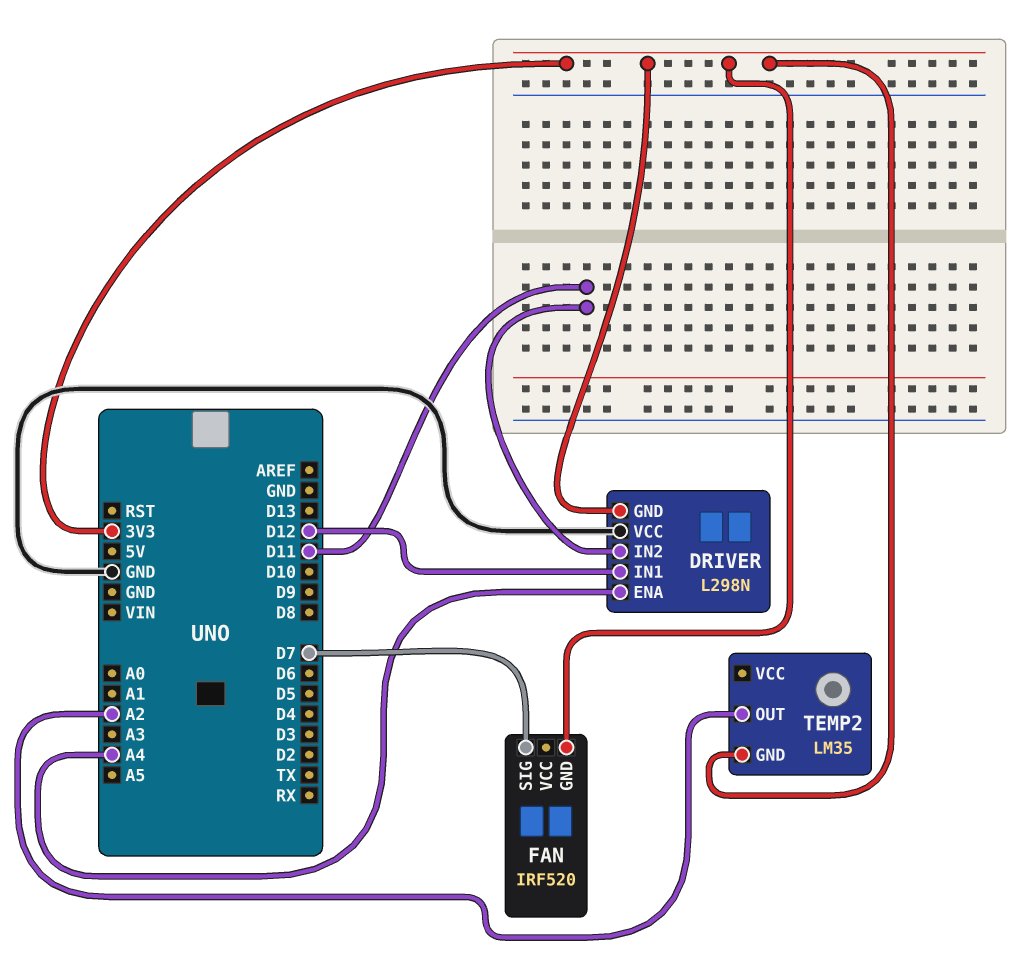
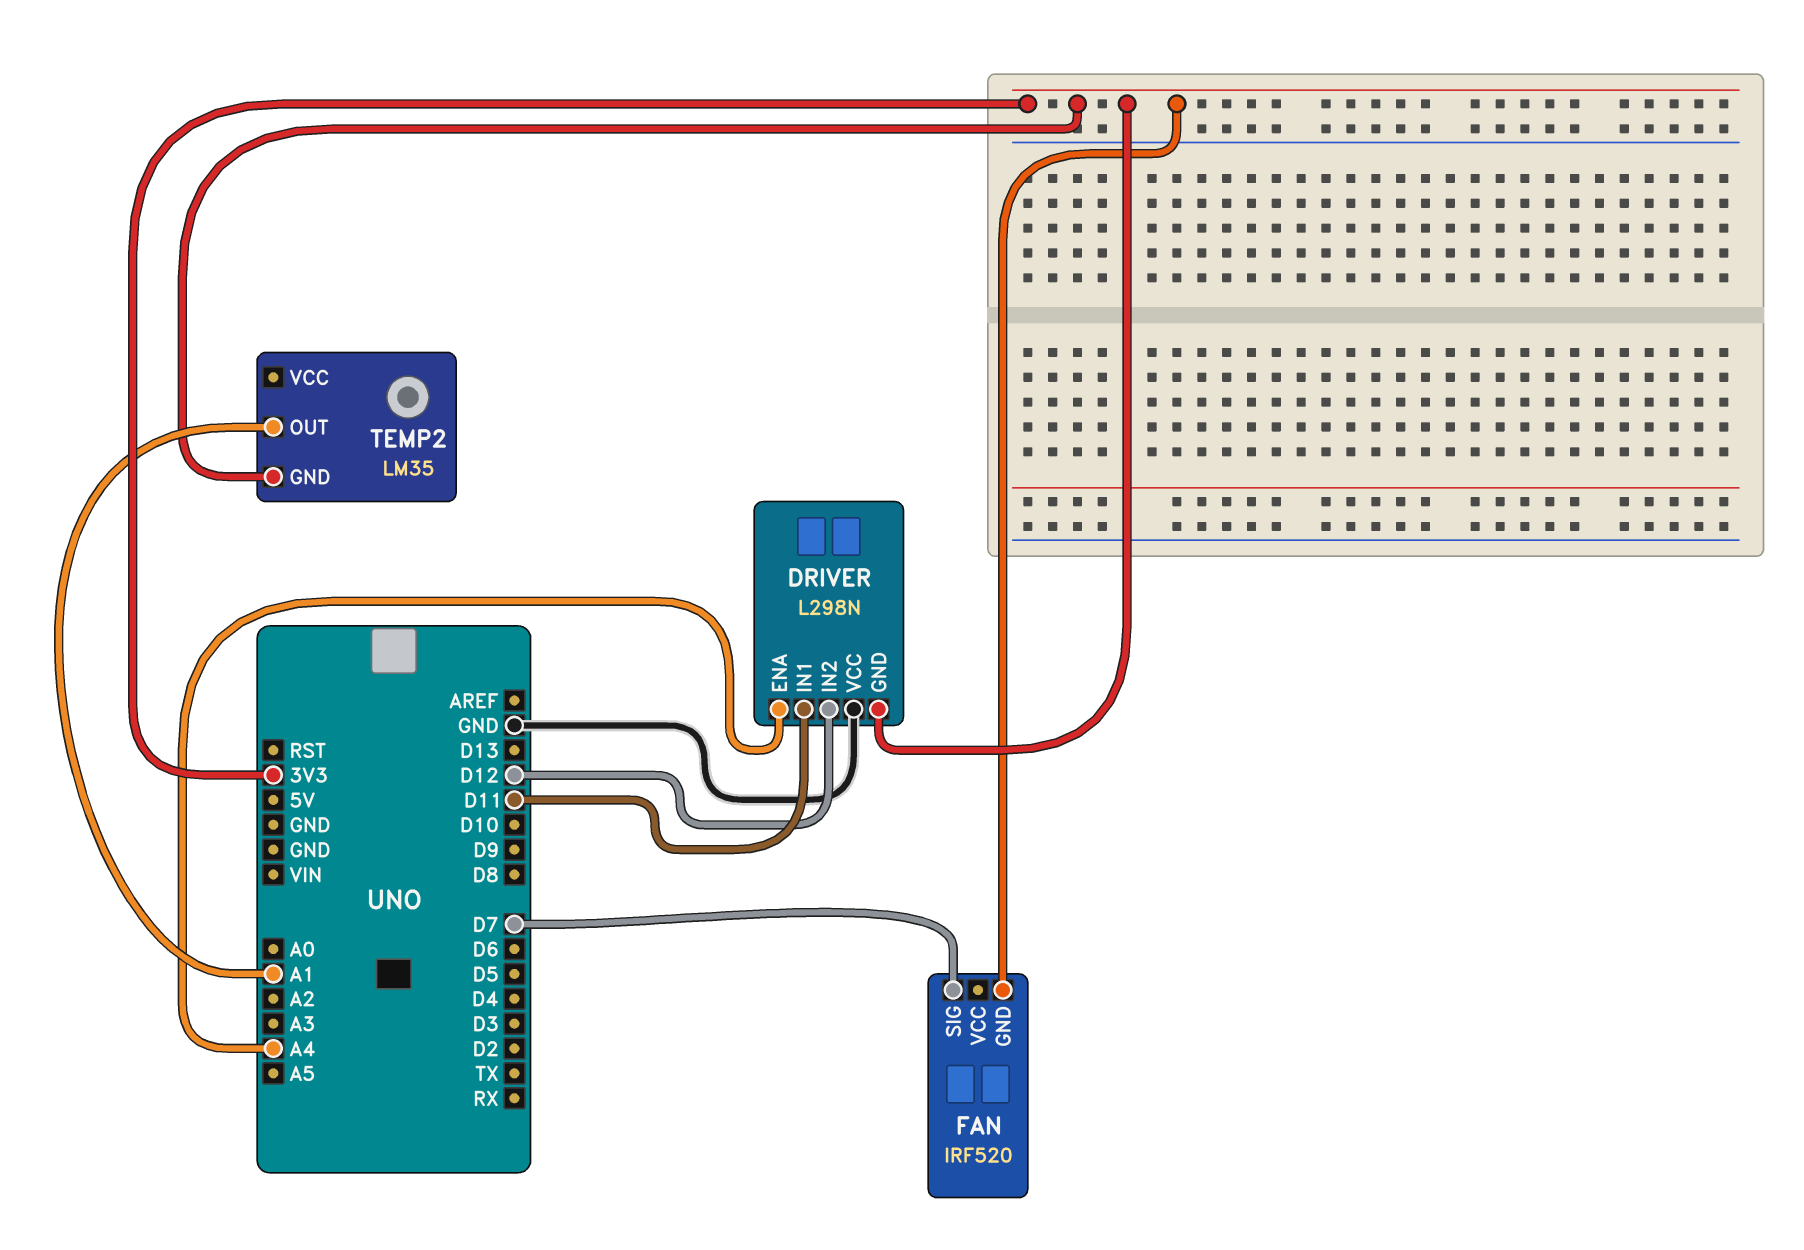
DRIVER pin IN1: D12 -> D11
DRIVER pin IN2: D11 -> D12
TEMP2 pin OUT: A2 -> A1

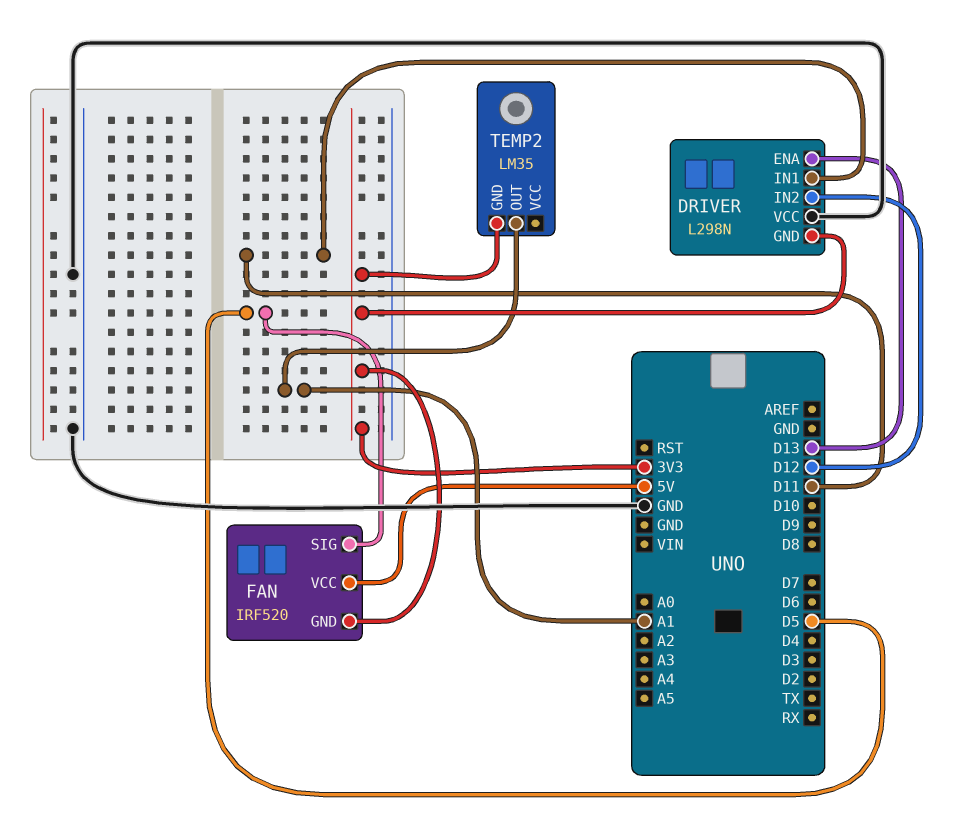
DRIVER pin ENA: A4 -> D13
FAN pin SIG: D7 -> D5
FAN pin VCC: none -> 5V

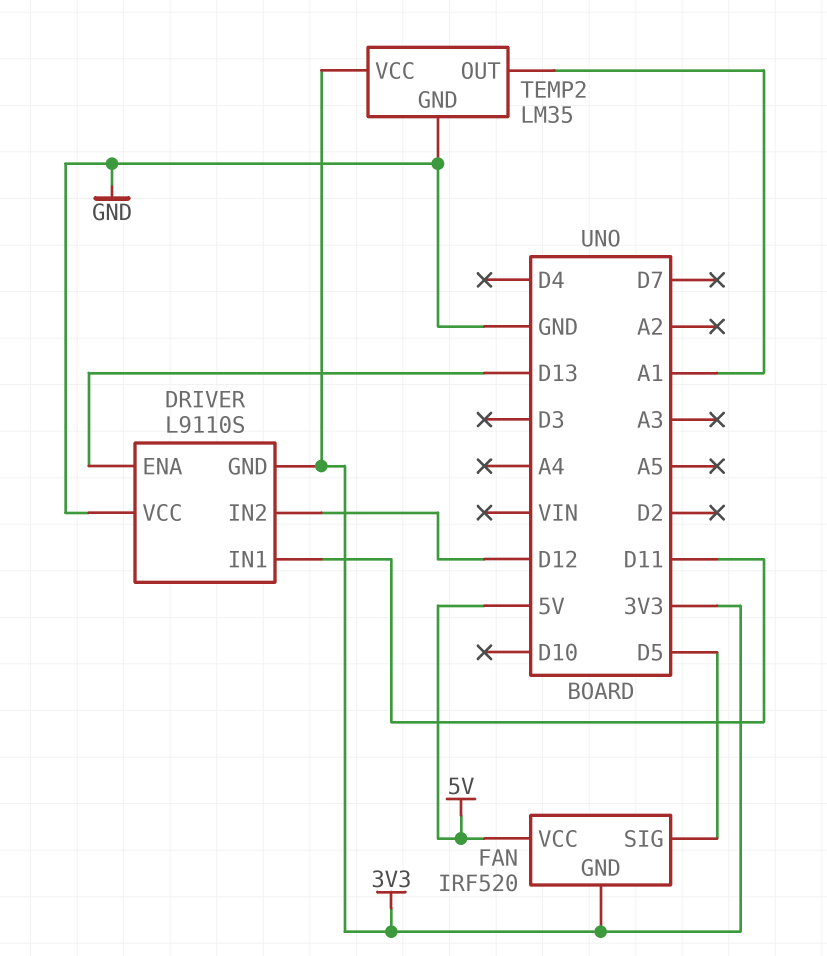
DRIVER: L298N -> L9110S
TEMP2 pin GND: 3V3 -> GND
TEMP2 pin VCC: none -> 3V3

